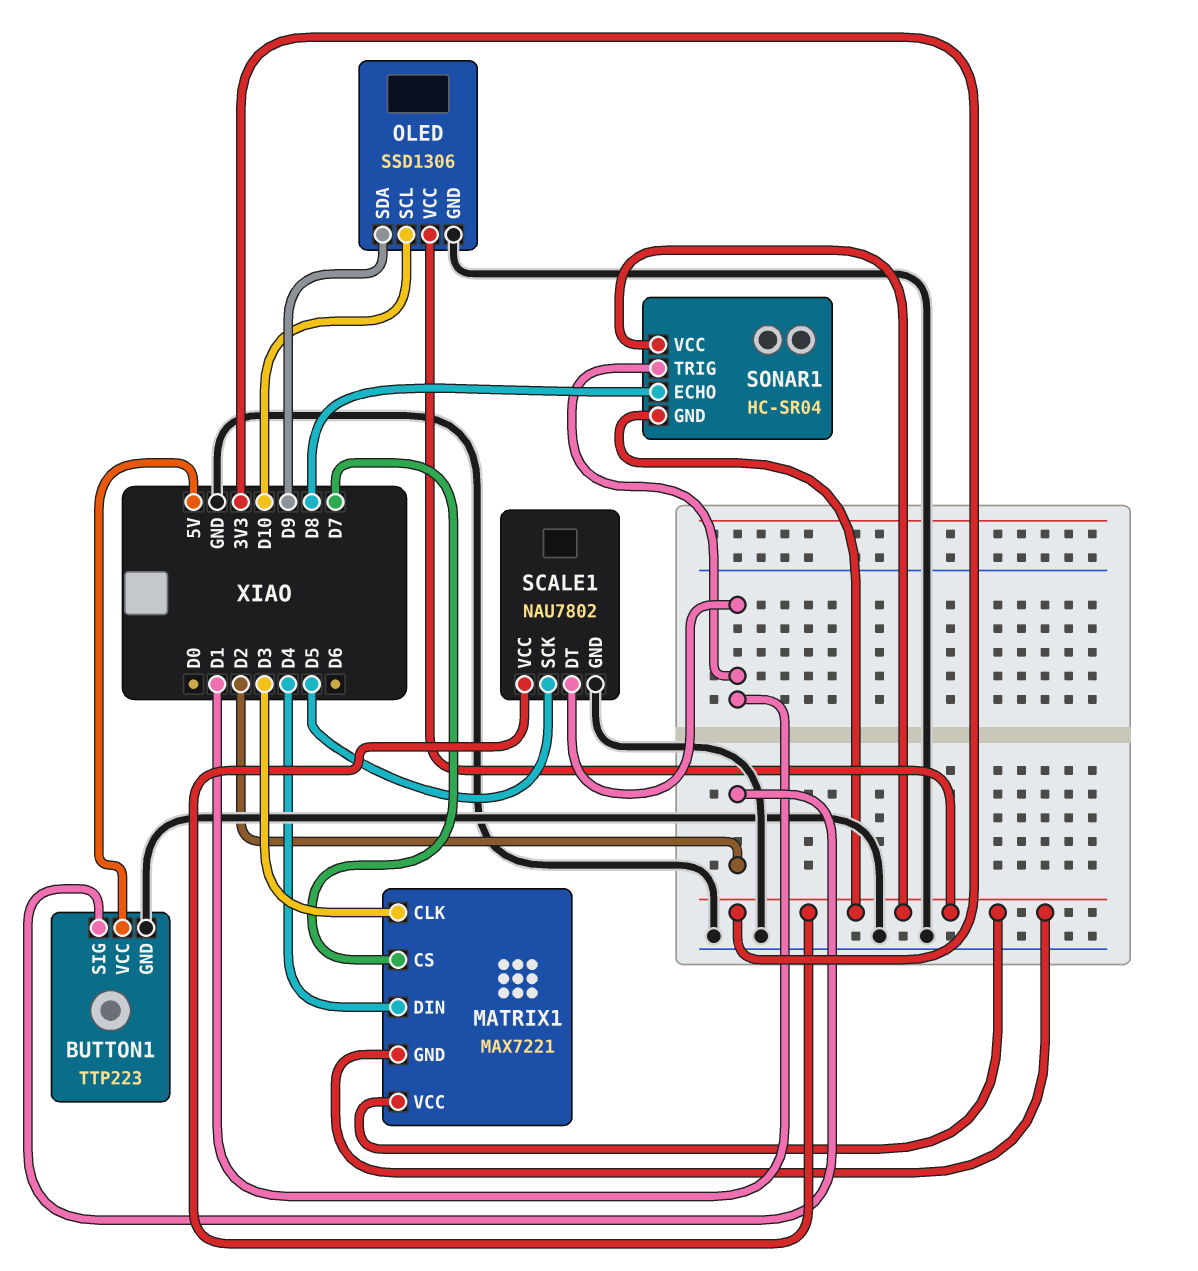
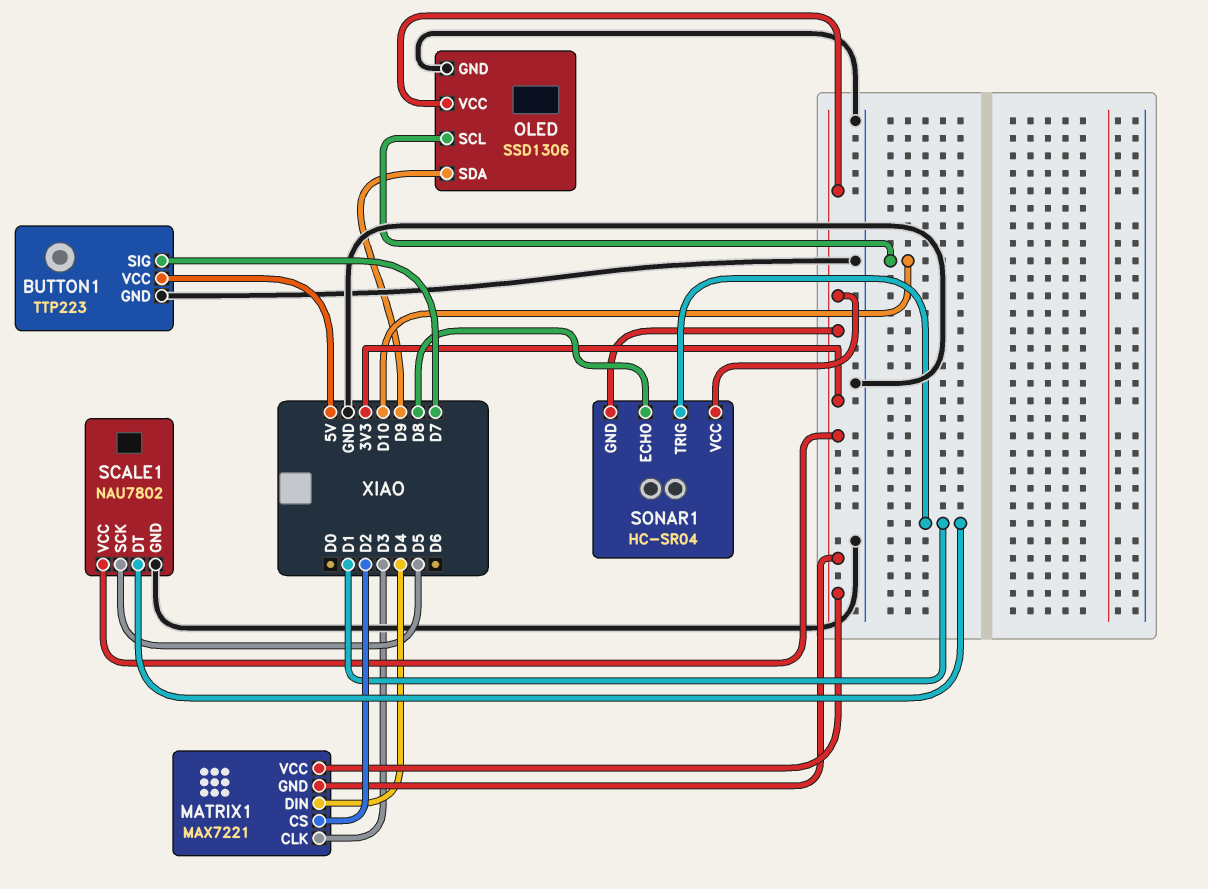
BUTTON1 pin SIG: D2 -> D7
MATRIX1 pin CS: D7 -> D2

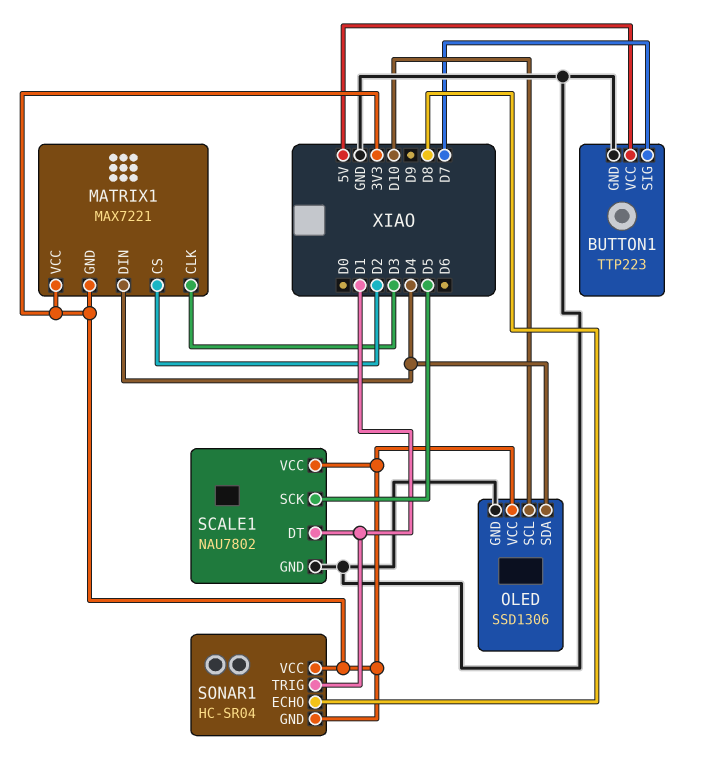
OLED pin SDA: D9 -> D4

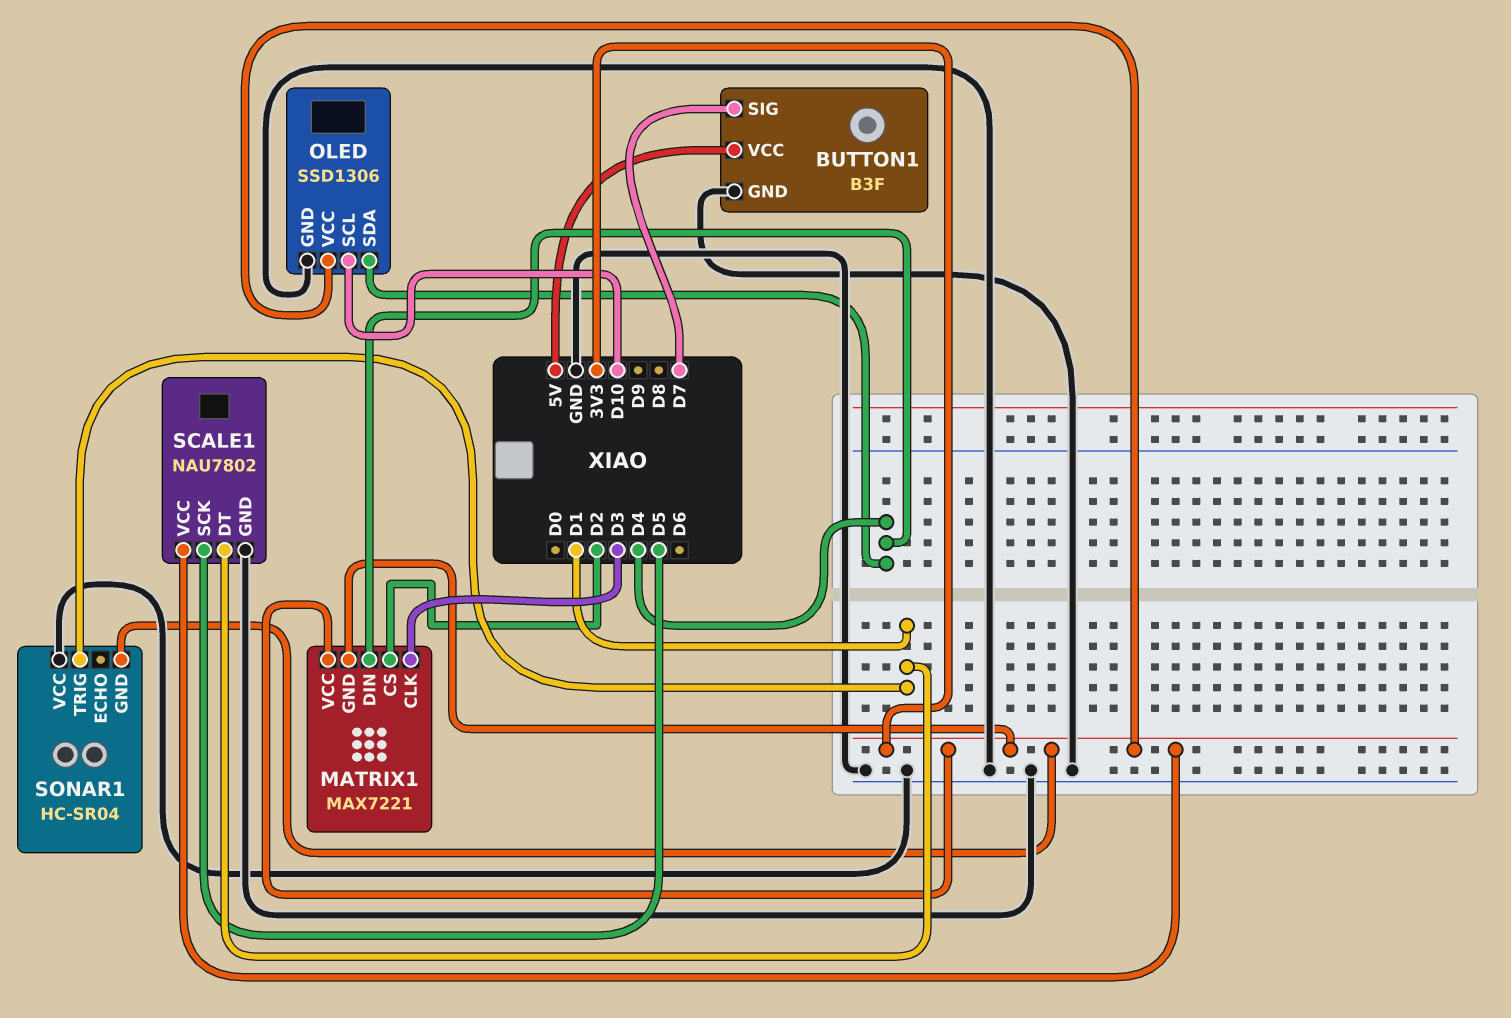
BUTTON1: TTP223 -> B3F
SONAR1 pin ECHO: D8 -> none
SONAR1 pin VCC: 3V3 -> GND

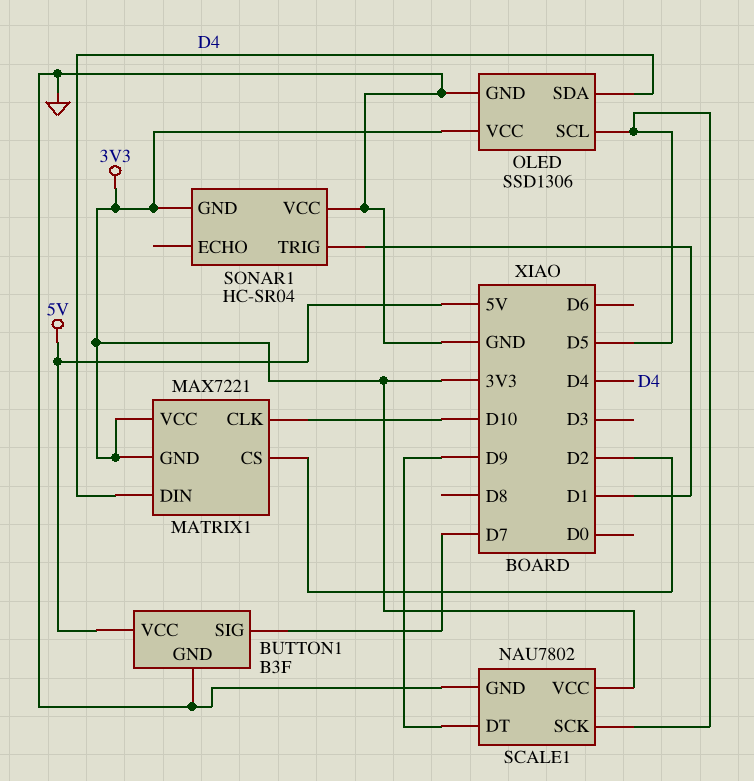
MATRIX1 pin CLK: D3 -> D10
OLED pin SCL: D10 -> D5
SCALE1 pin DT: D1 -> D9

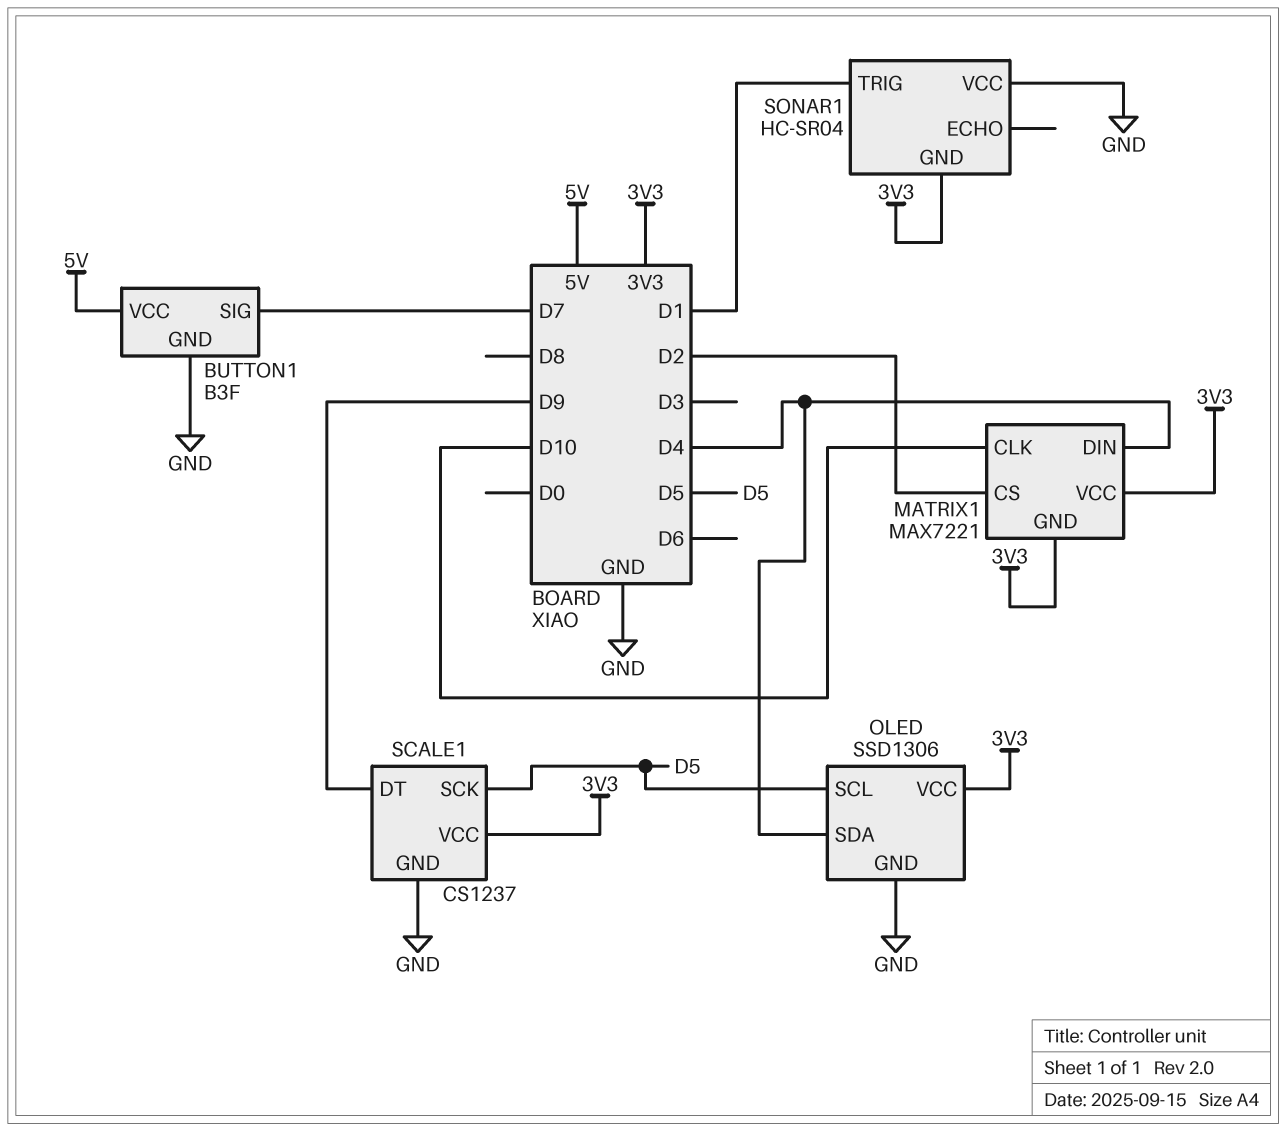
SCALE1: NAU7802 -> CS1237

